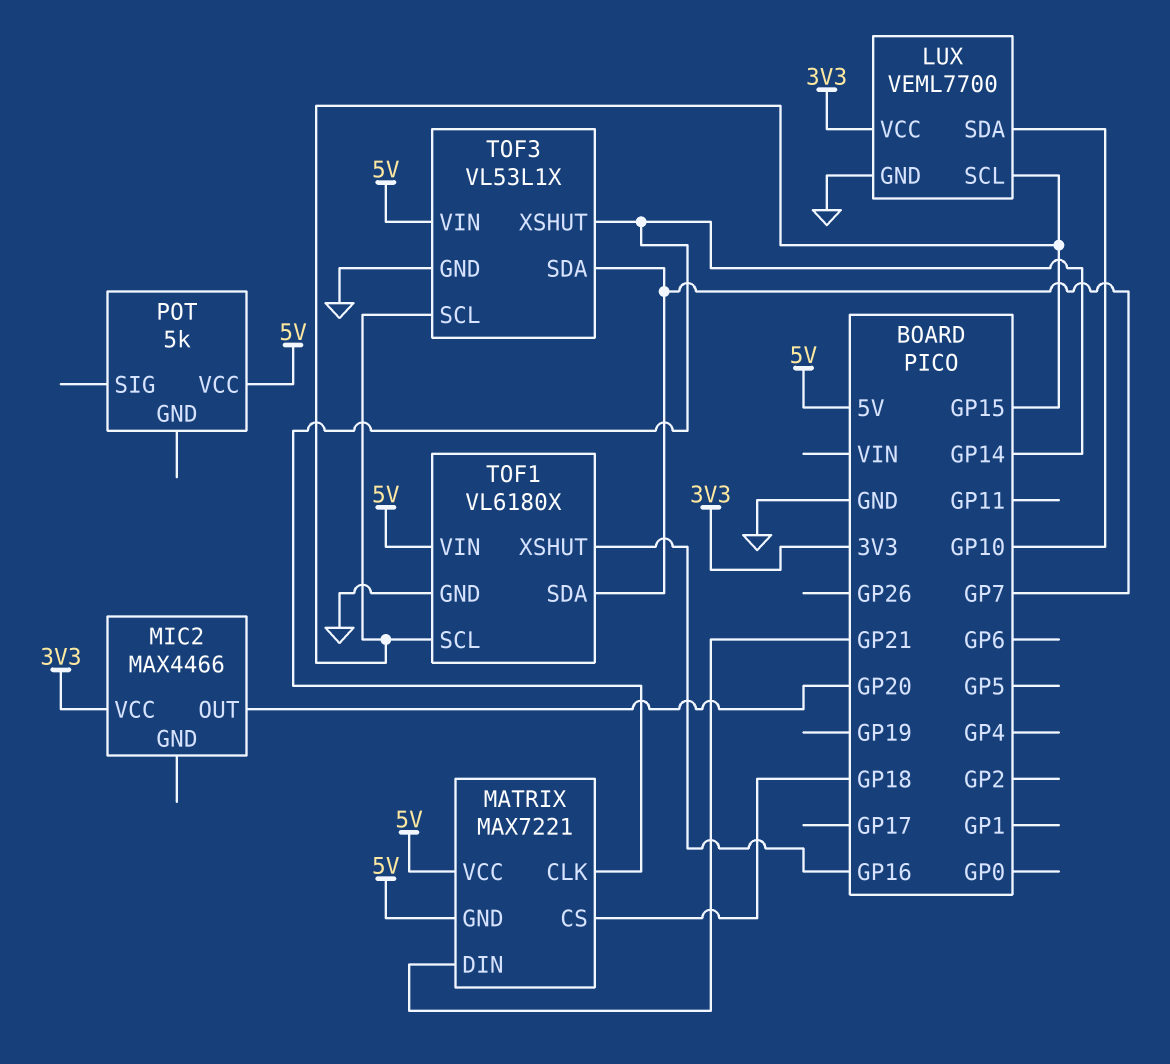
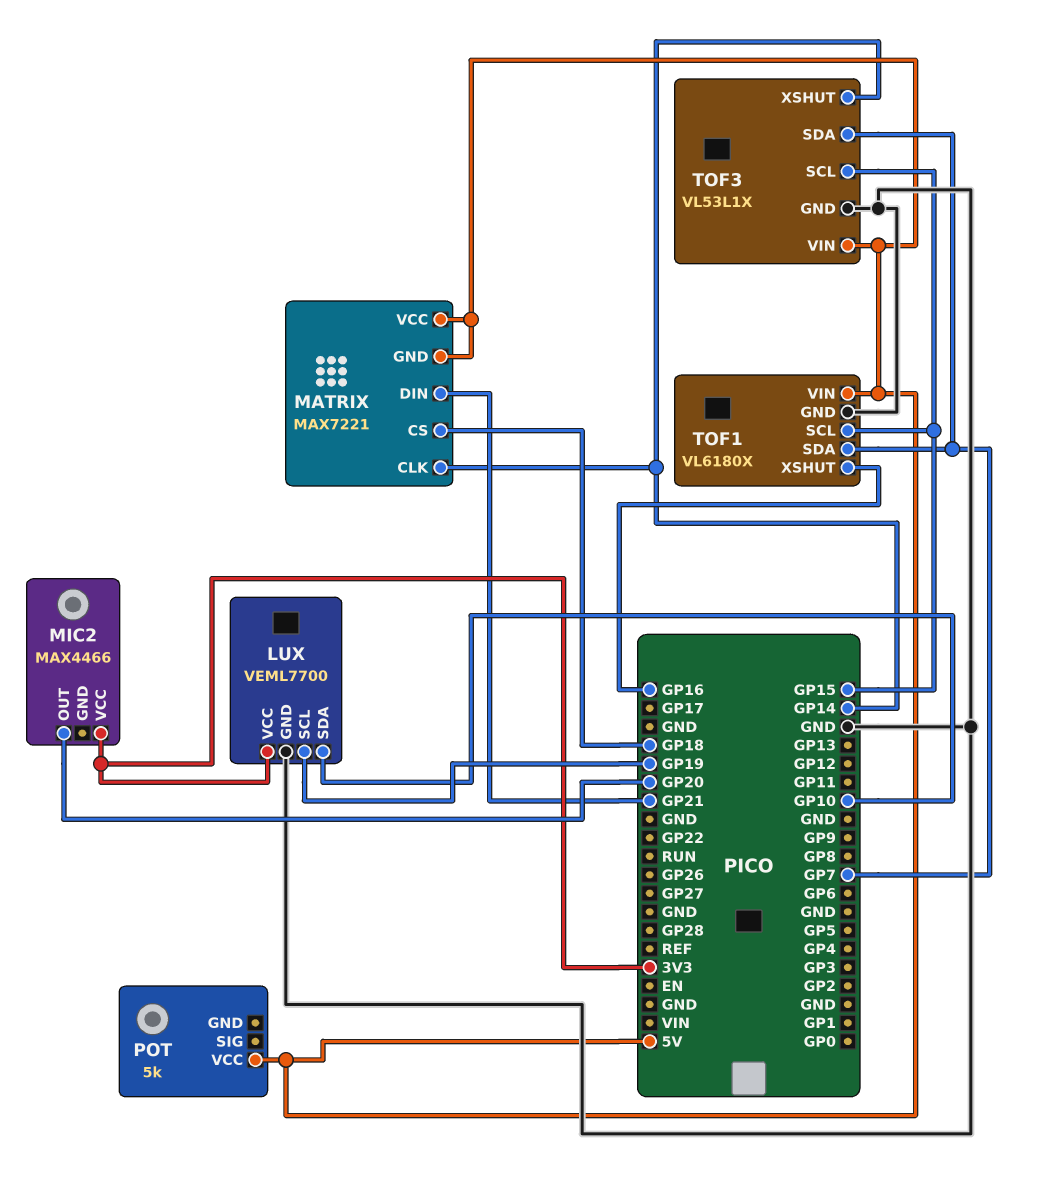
LUX pin SCL: GP15 -> GP19

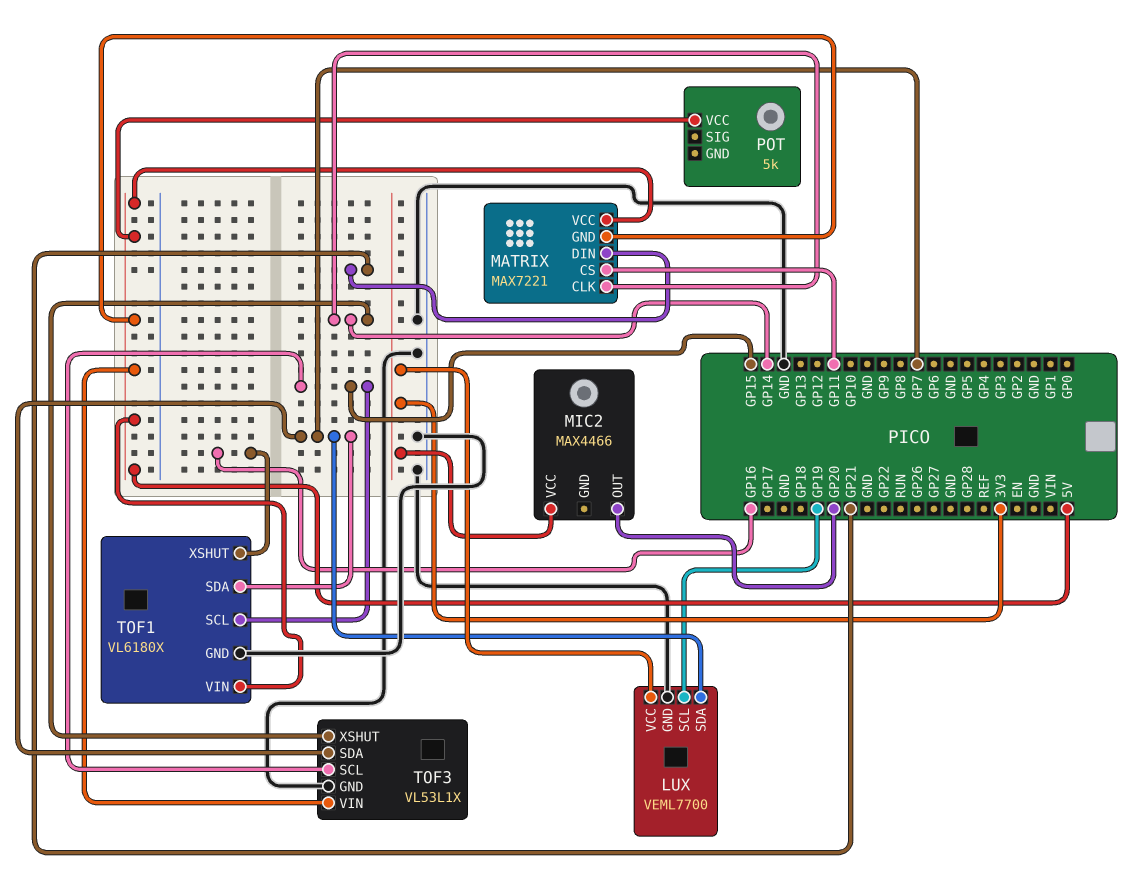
LUX pin SDA: GP10 -> GP7
MATRIX pin CS: GP18 -> GP11

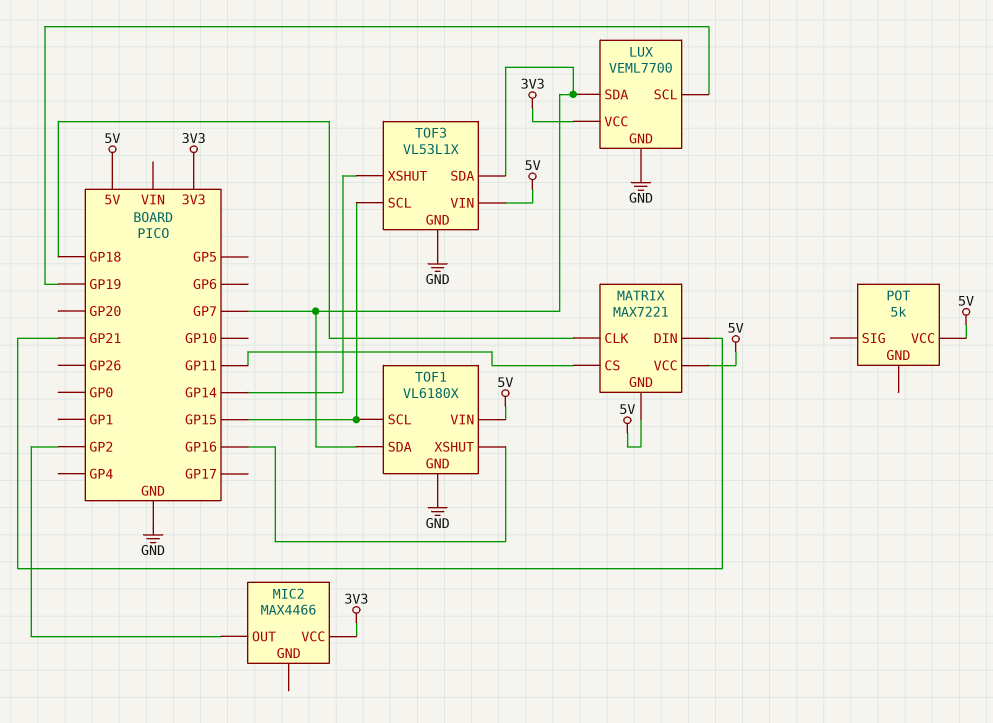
MATRIX pin CLK: GP14 -> GP18
MIC2 pin OUT: GP20 -> GP2

